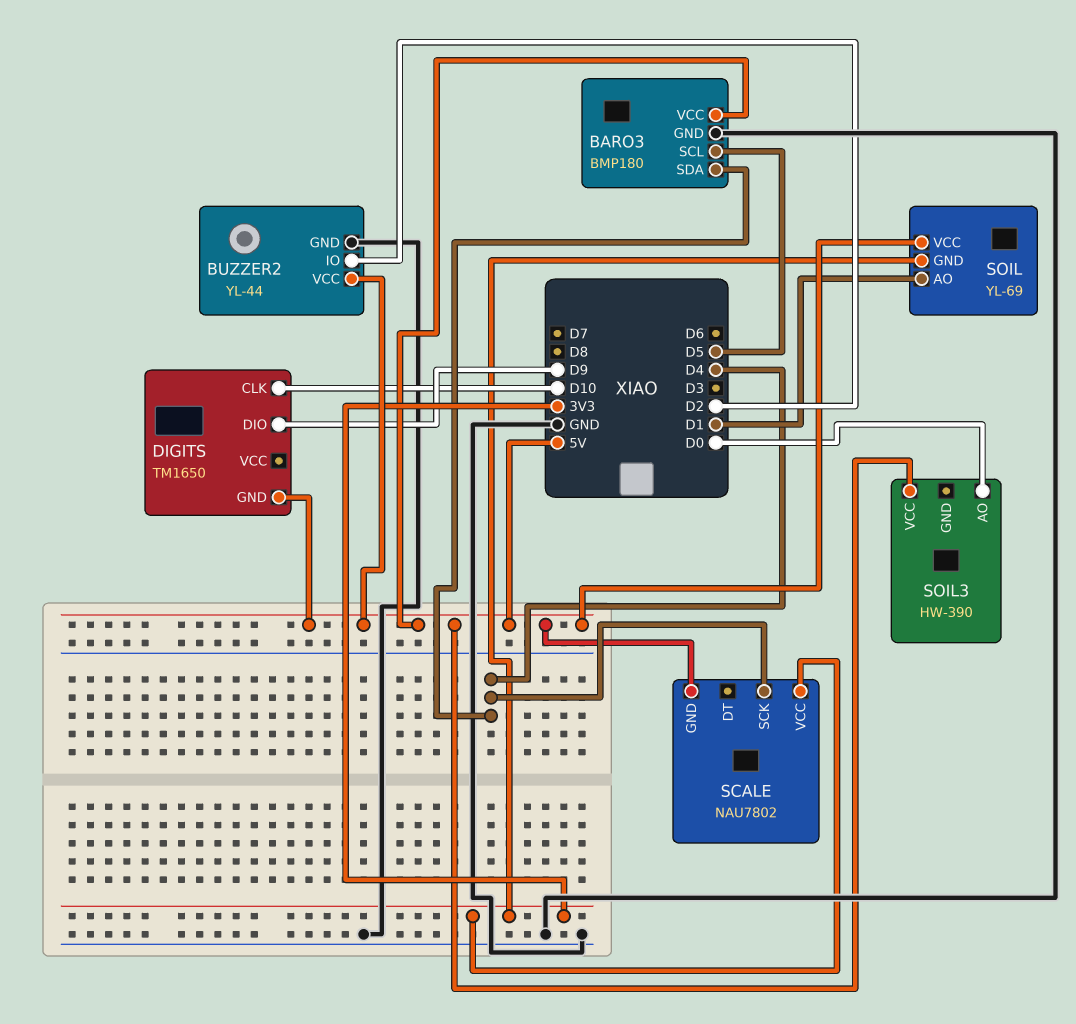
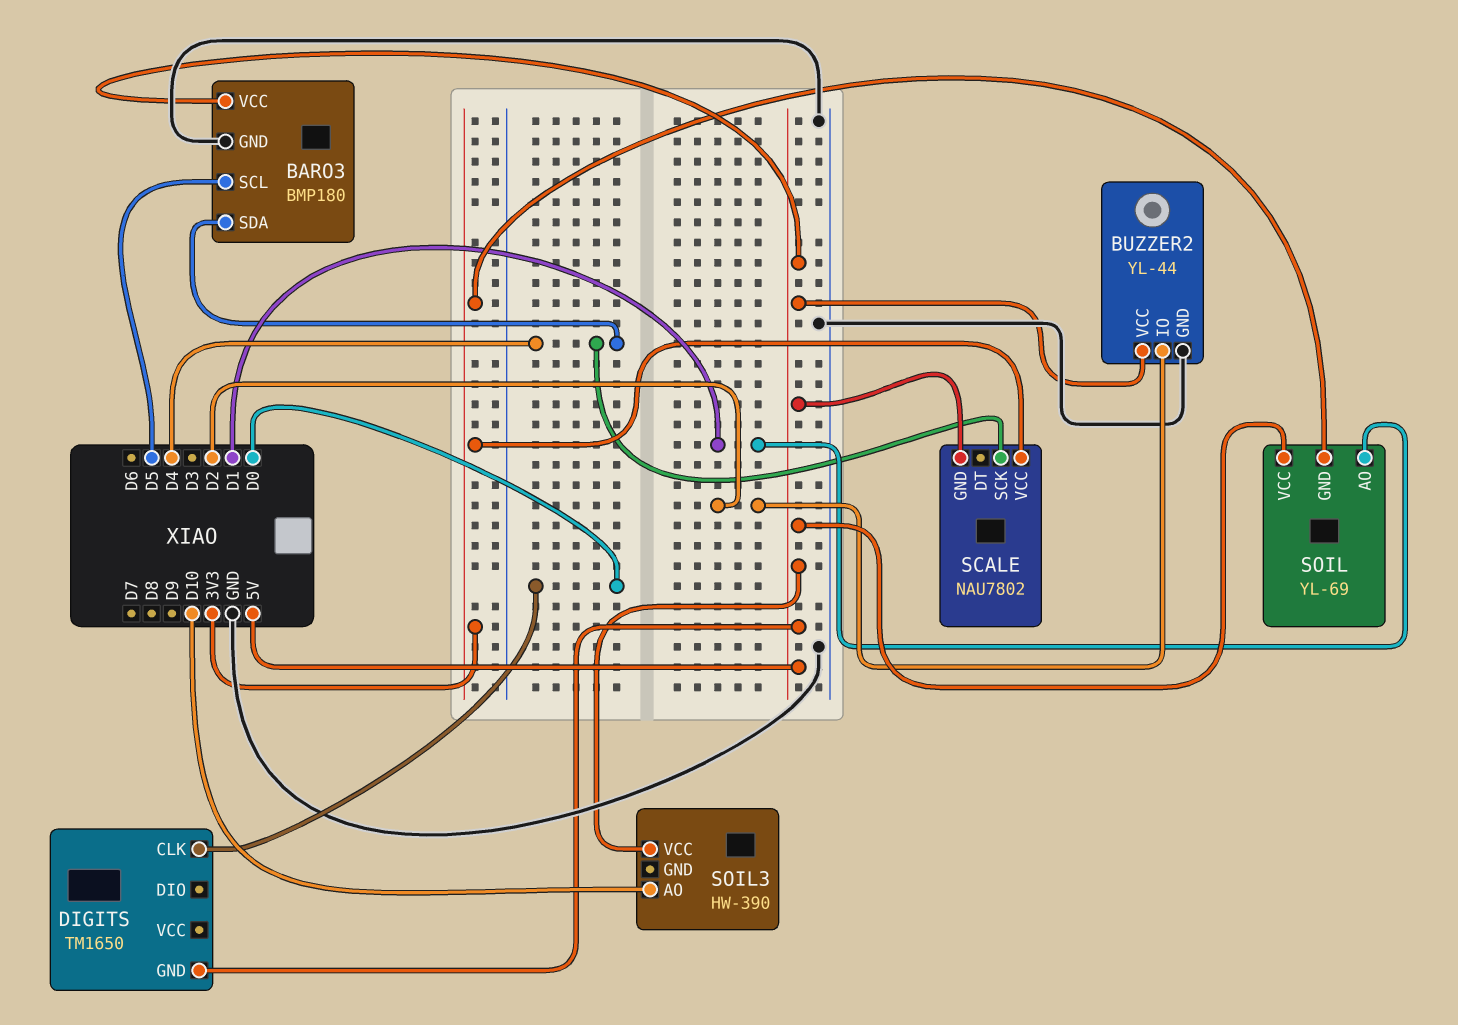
DIGITS pin CLK: D10 -> D0
DIGITS pin DIO: D9 -> none
SOIL3 pin AO: D0 -> D10

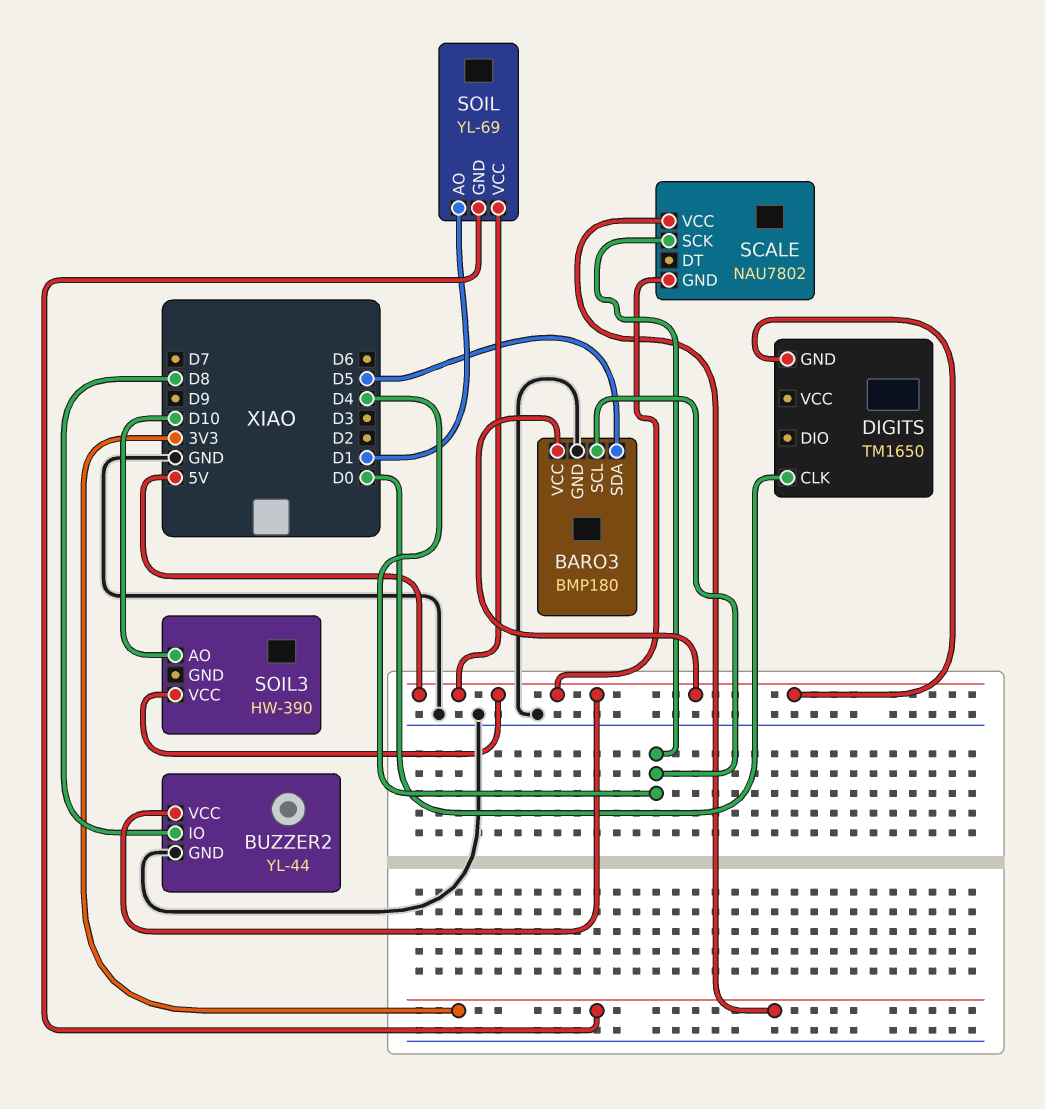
BARO3 pin SCL: D5 -> D4
BARO3 pin SDA: D4 -> D5
BUZZER2 pin IO: D2 -> D8

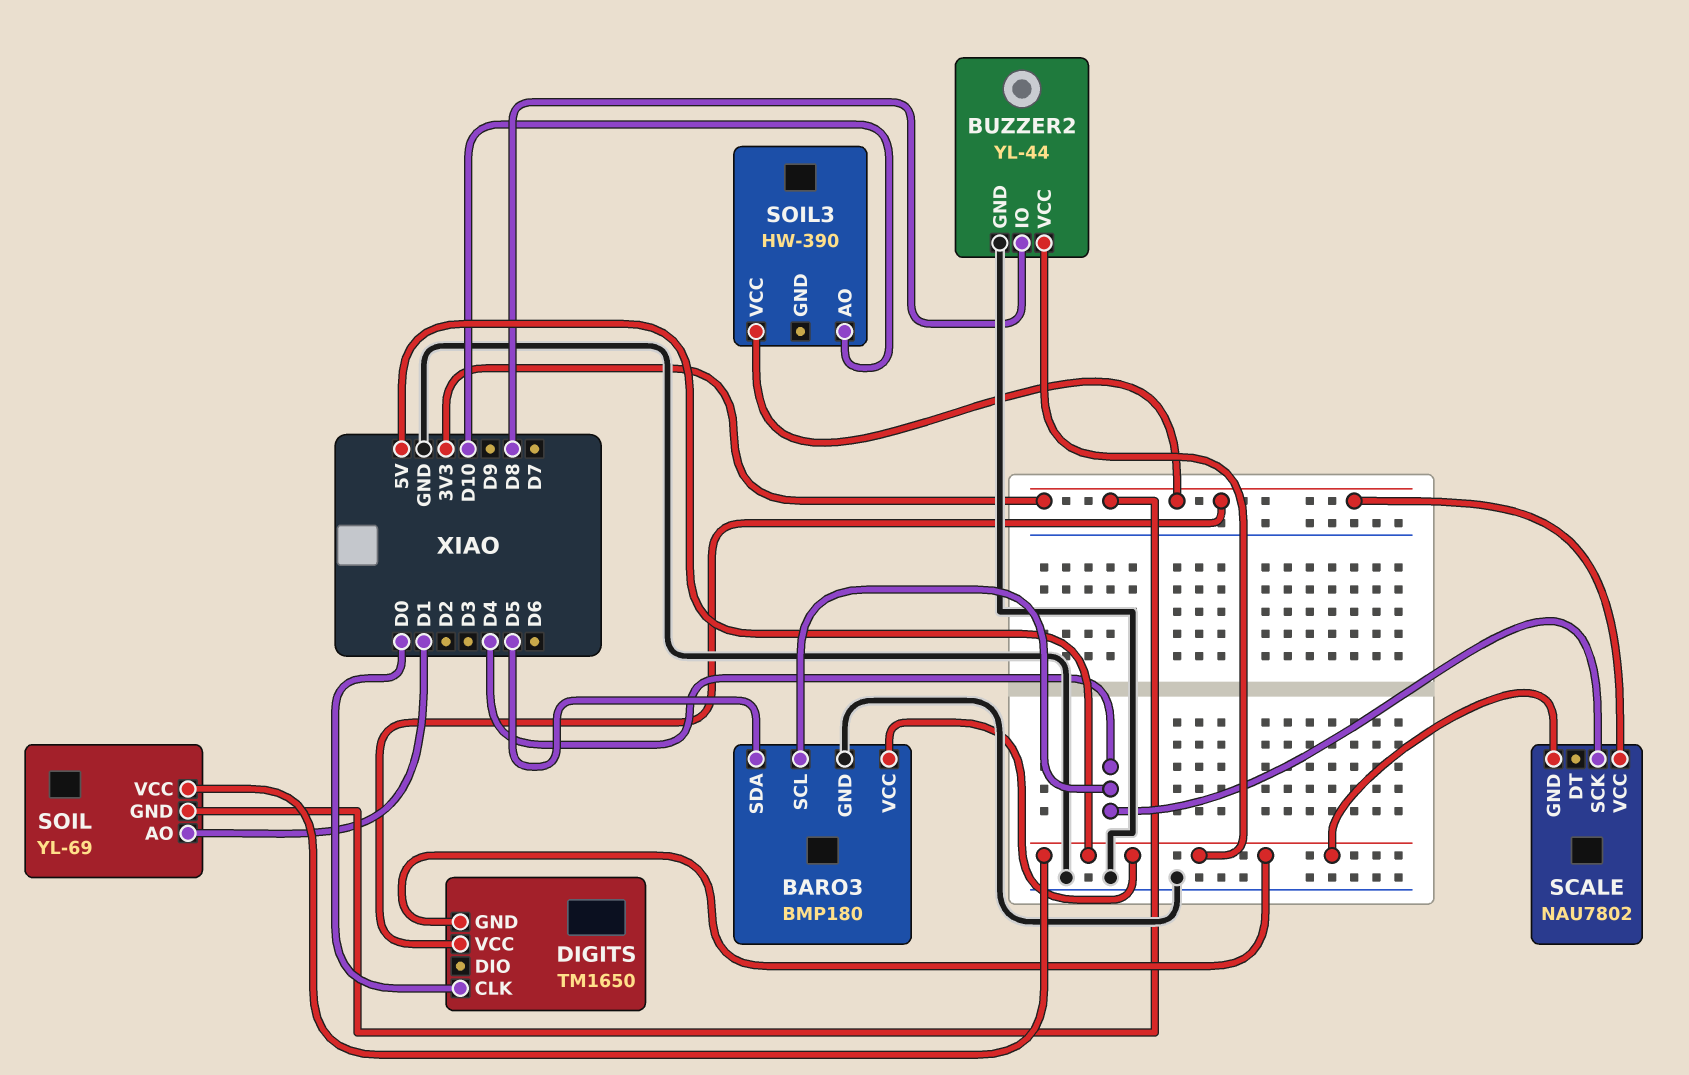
DIGITS pin VCC: none -> 3V3
SOIL3 pin VCC: 5V -> 3V3

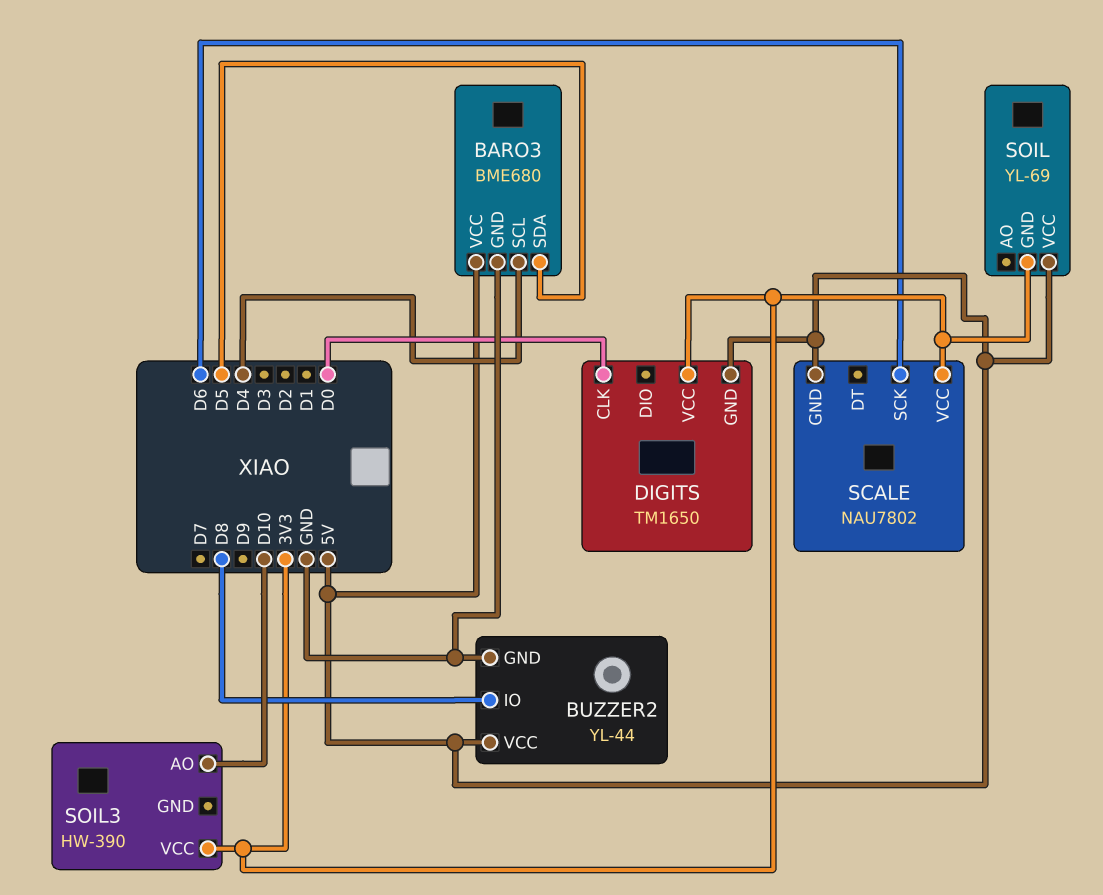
BARO3: BMP180 -> BME680
SCALE pin SCK: D4 -> D6
SOIL pin AO: D1 -> none

